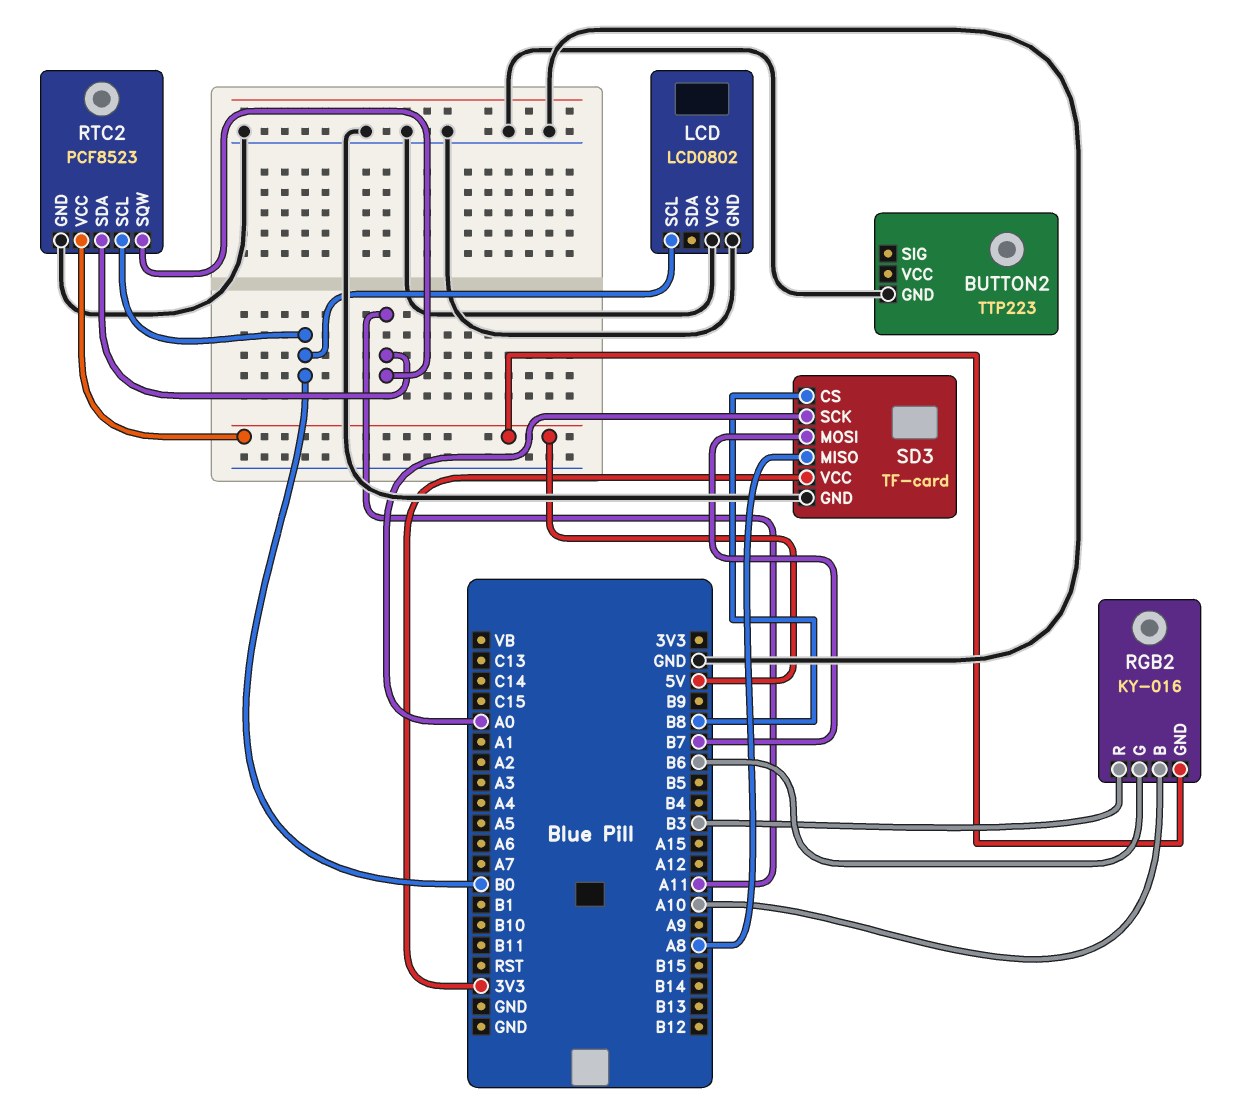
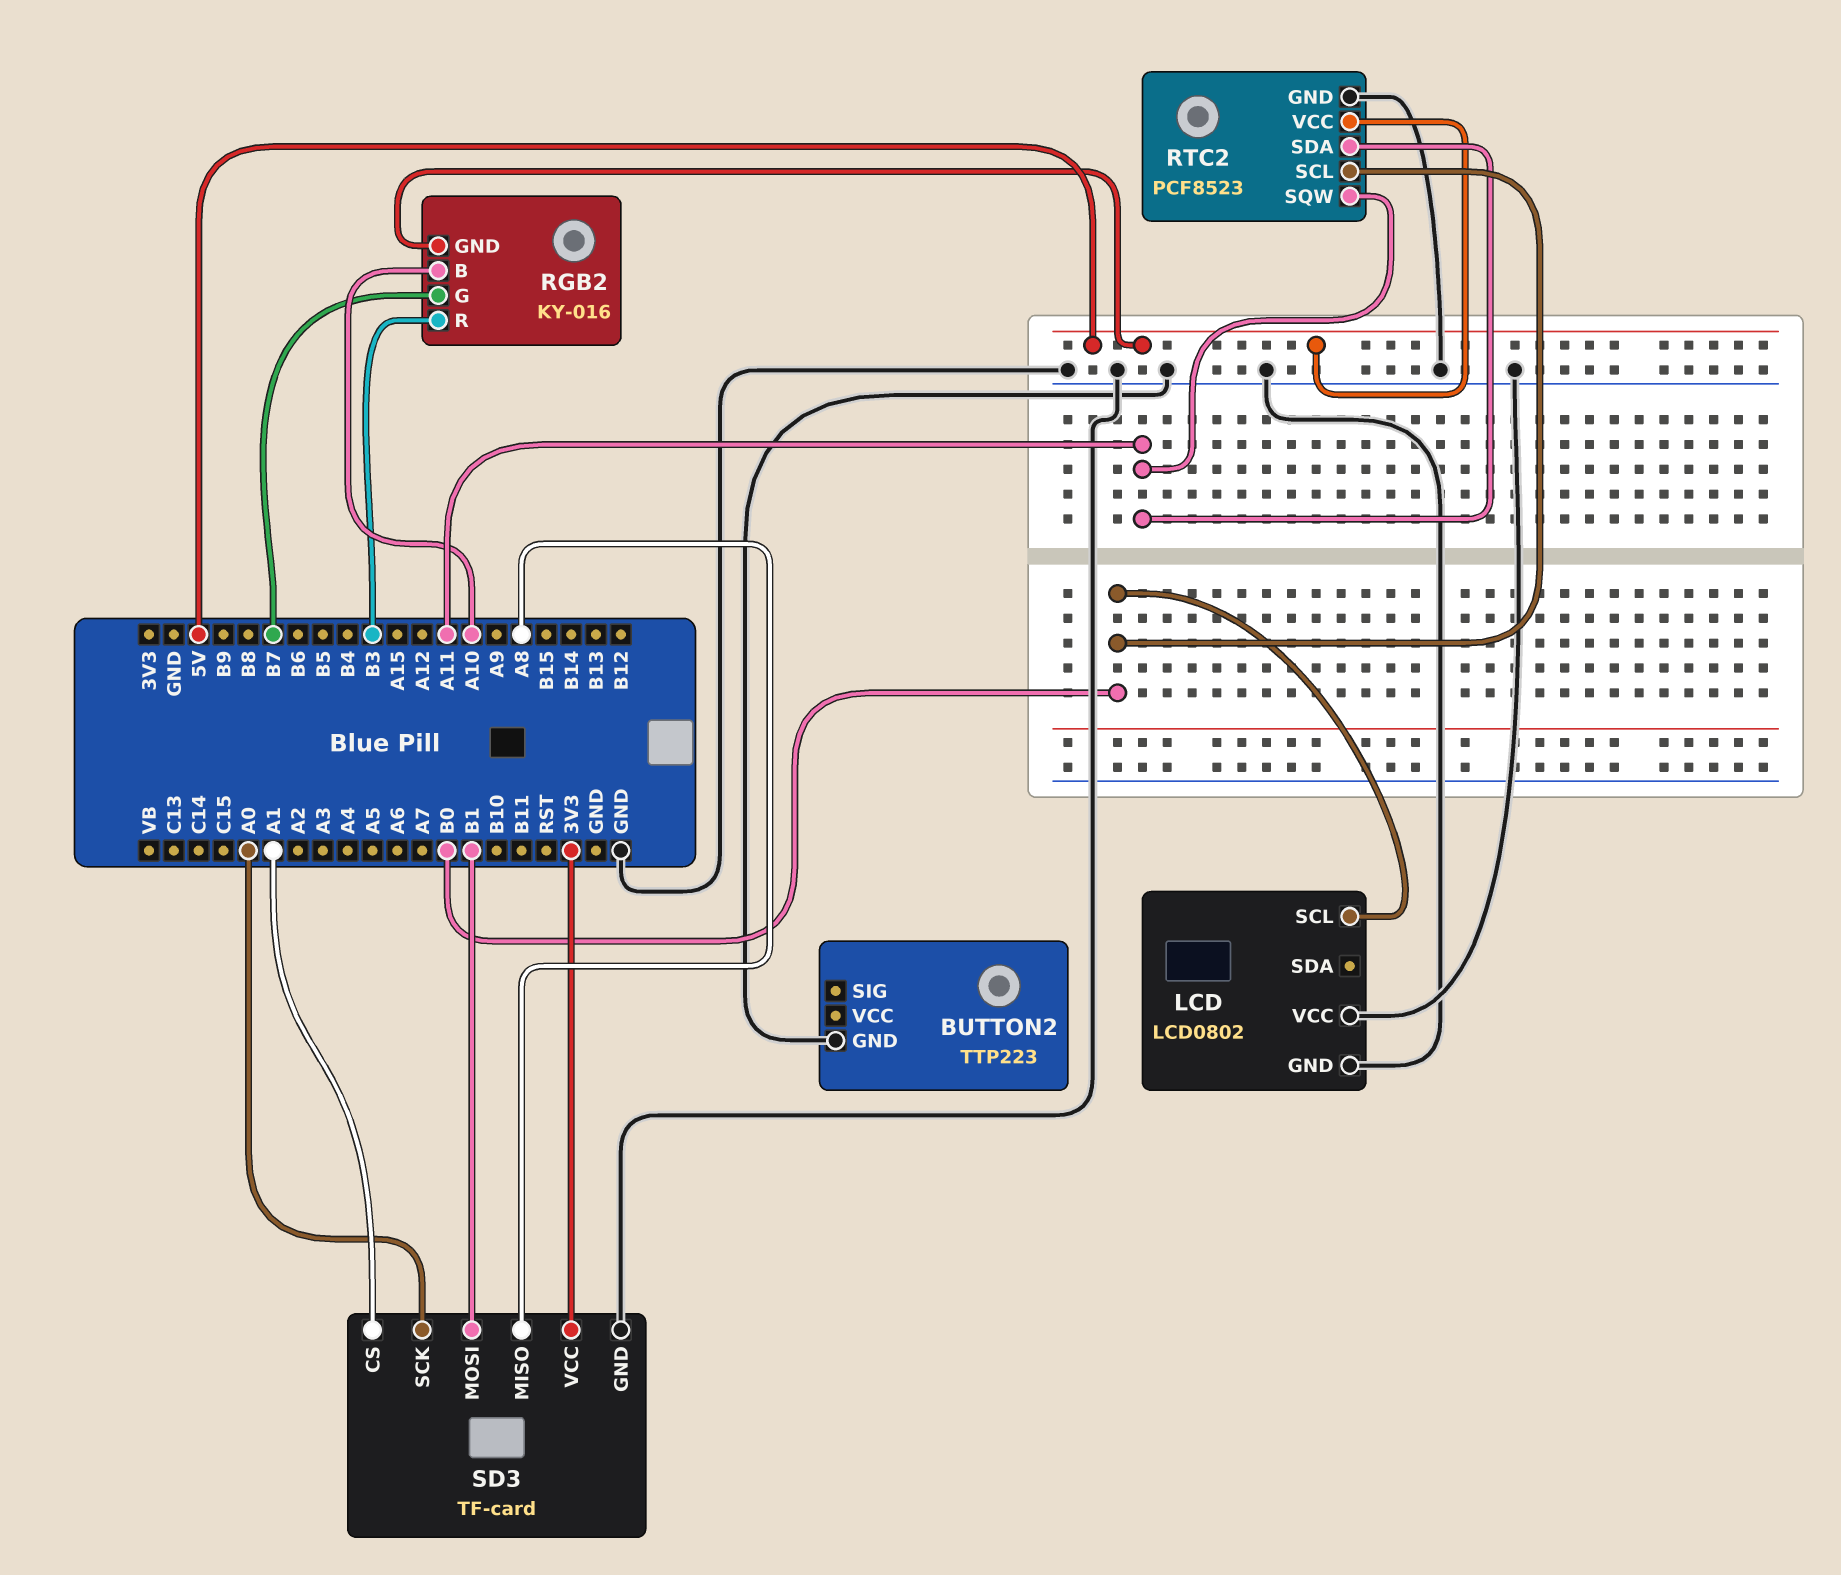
RGB2 pin G: B6 -> B7
SD3 pin CS: B8 -> A1
SD3 pin MOSI: B7 -> B1

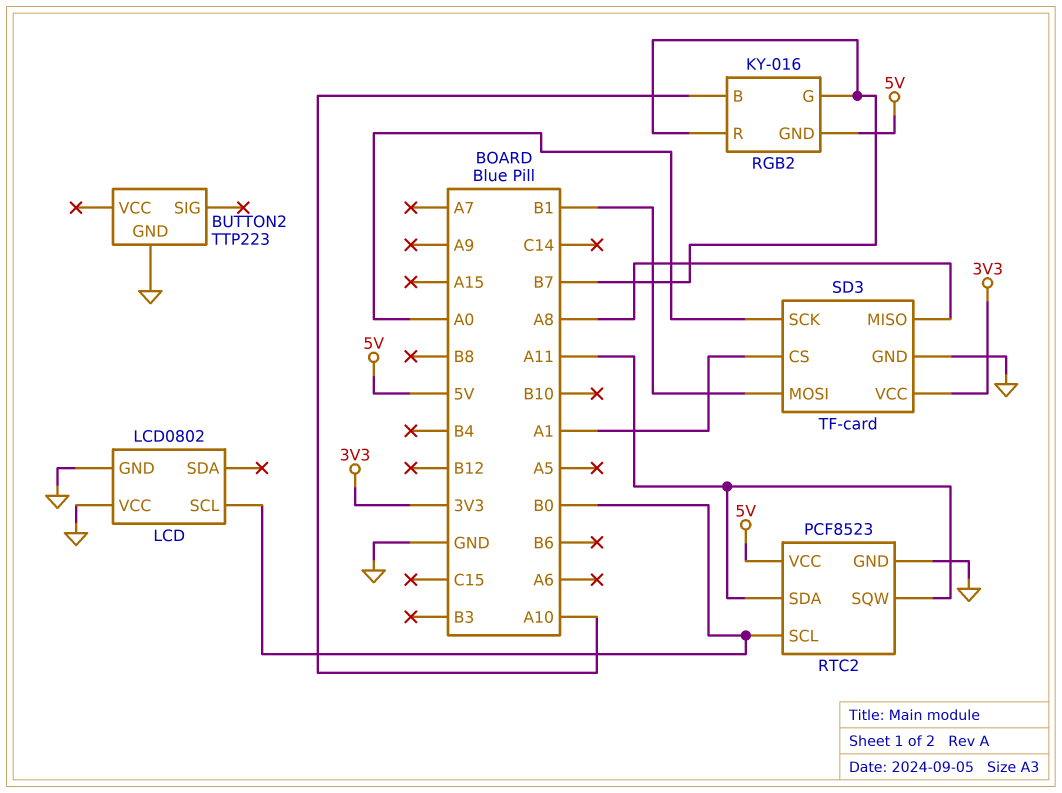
RGB2 pin R: B3 -> B7

